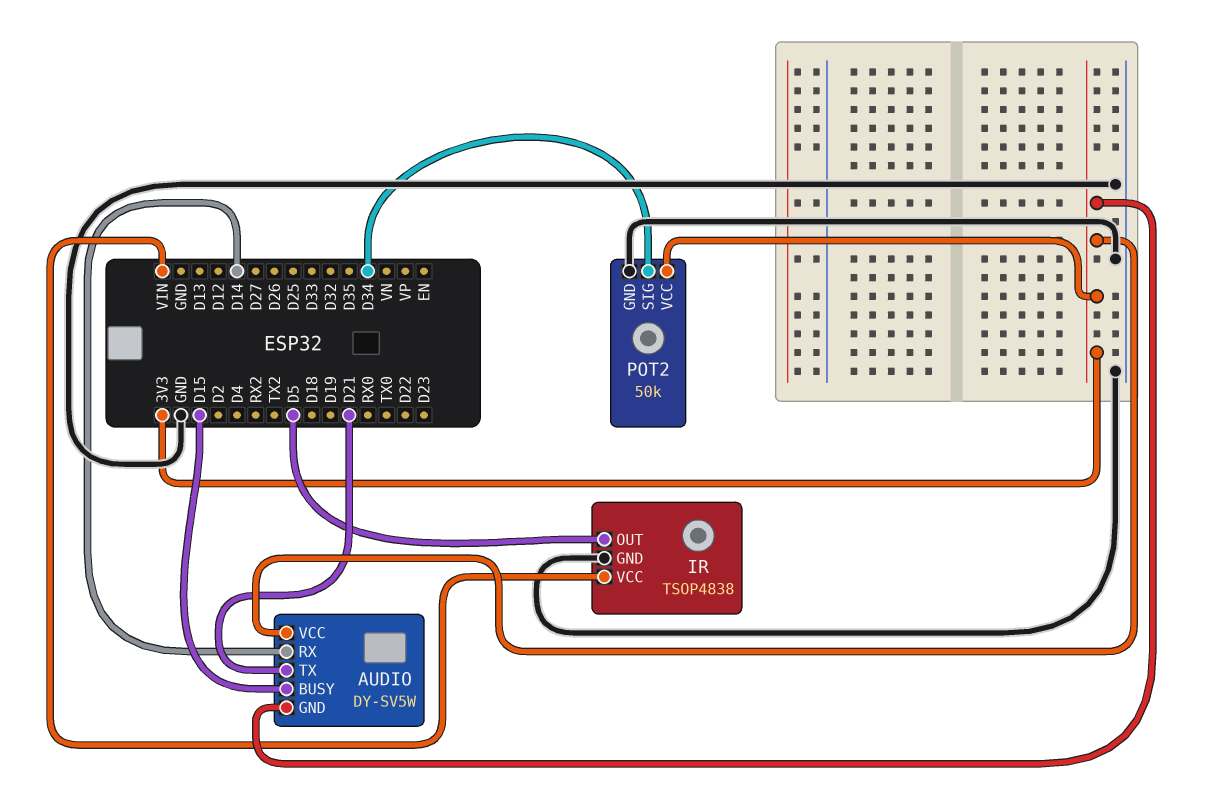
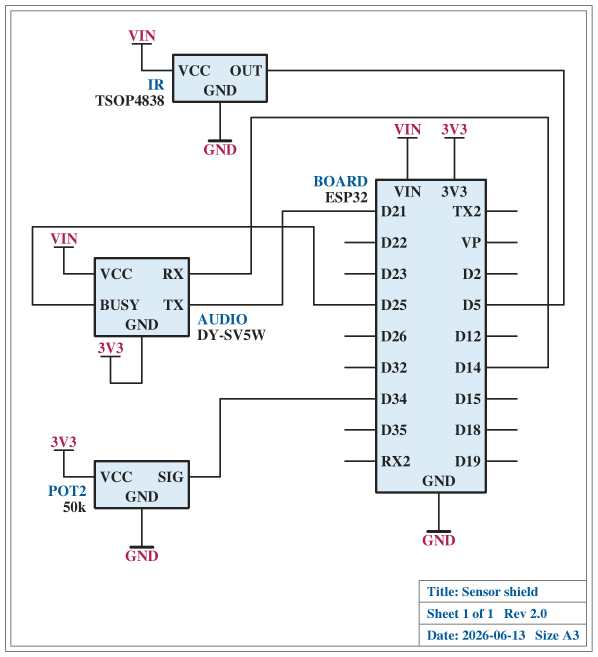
AUDIO pin BUSY: D15 -> D25
AUDIO pin VCC: 3V3 -> VIN

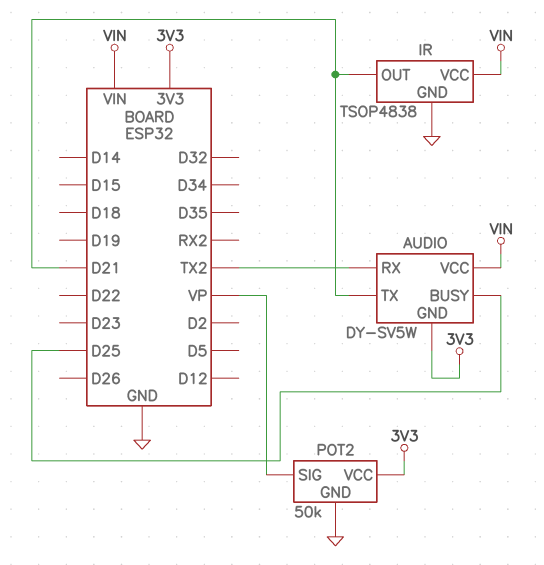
AUDIO pin RX: D14 -> TX2
IR pin OUT: D5 -> D21
POT2 pin SIG: D34 -> VP

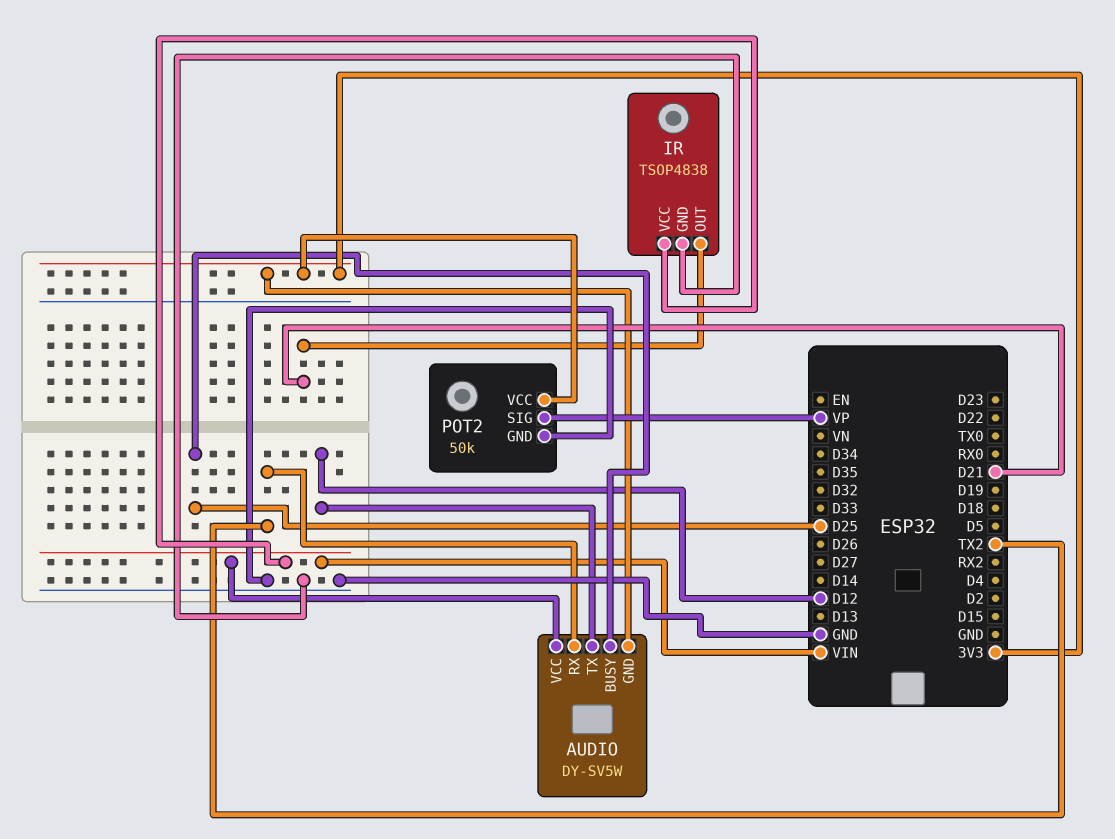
AUDIO pin TX: D21 -> D12

